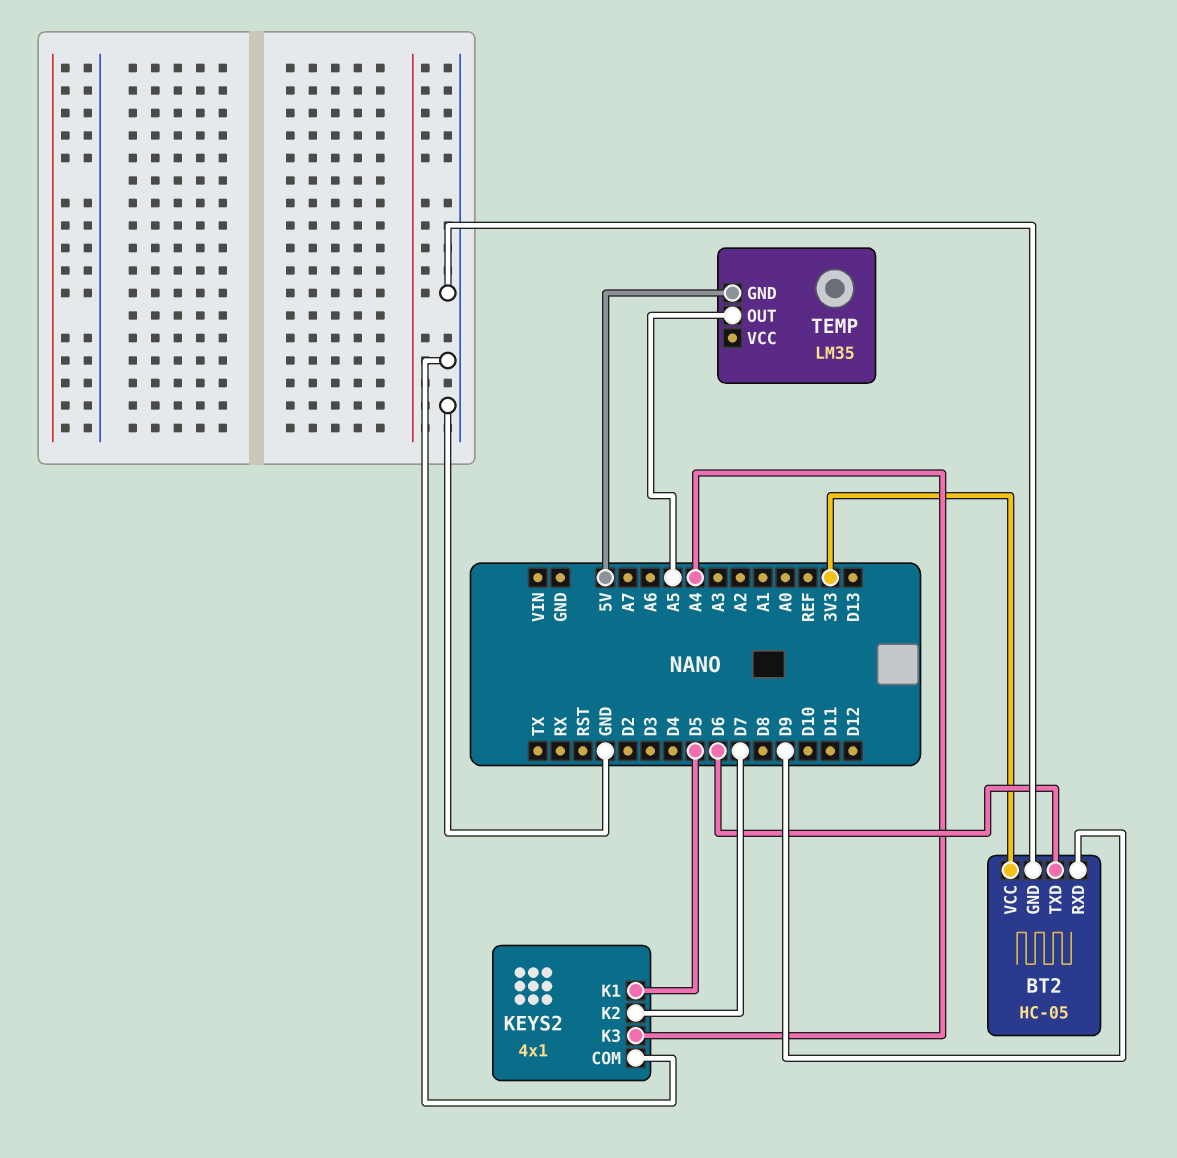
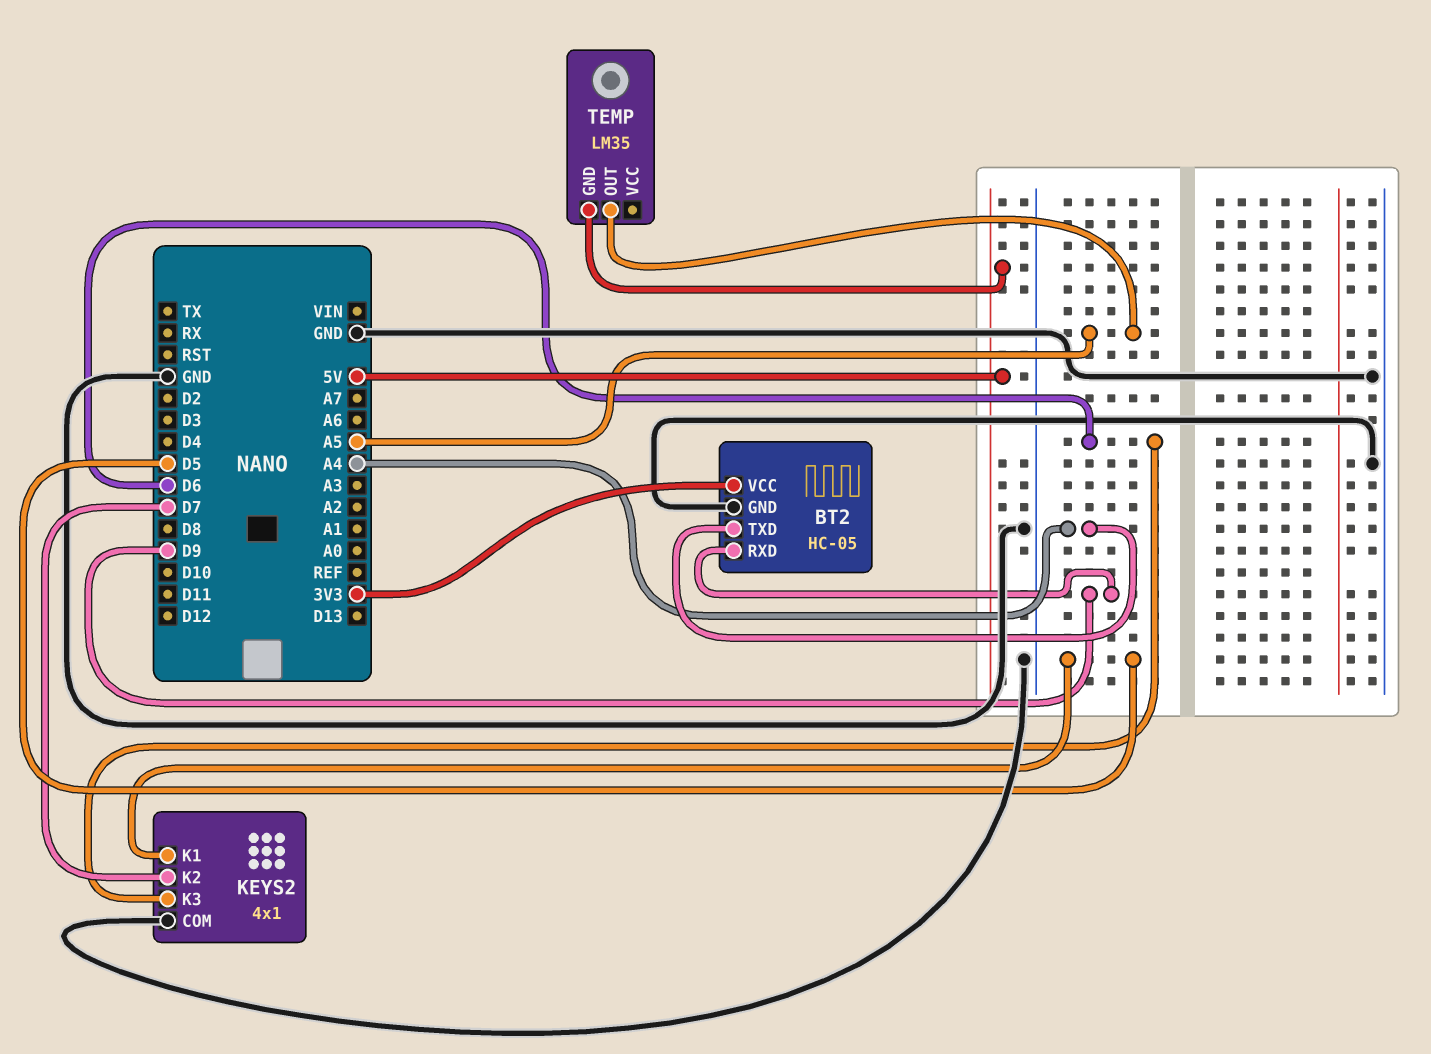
BT2 pin TXD: D6 -> A4
KEYS2 pin K3: A4 -> D6

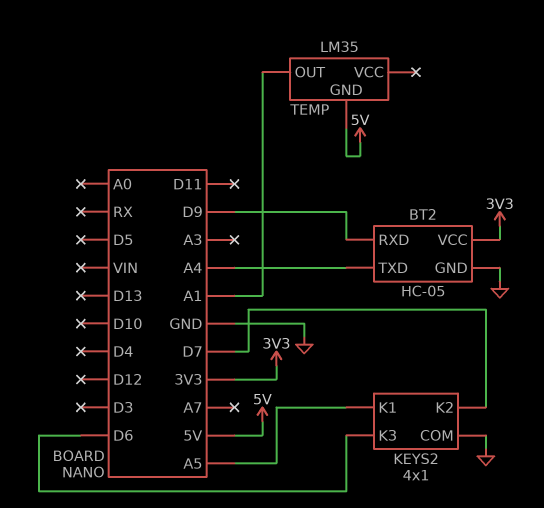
KEYS2 pin K1: D5 -> A5
TEMP pin OUT: A5 -> A1

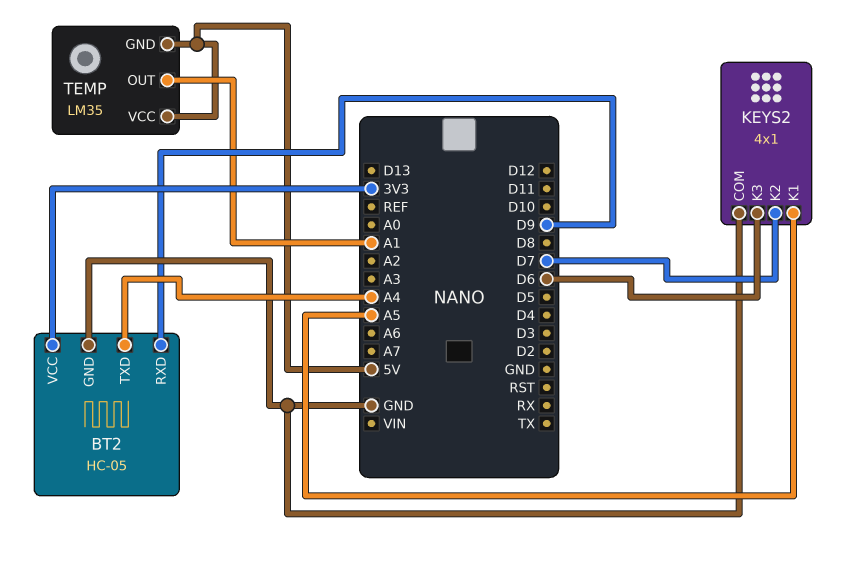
TEMP pin VCC: none -> 5V

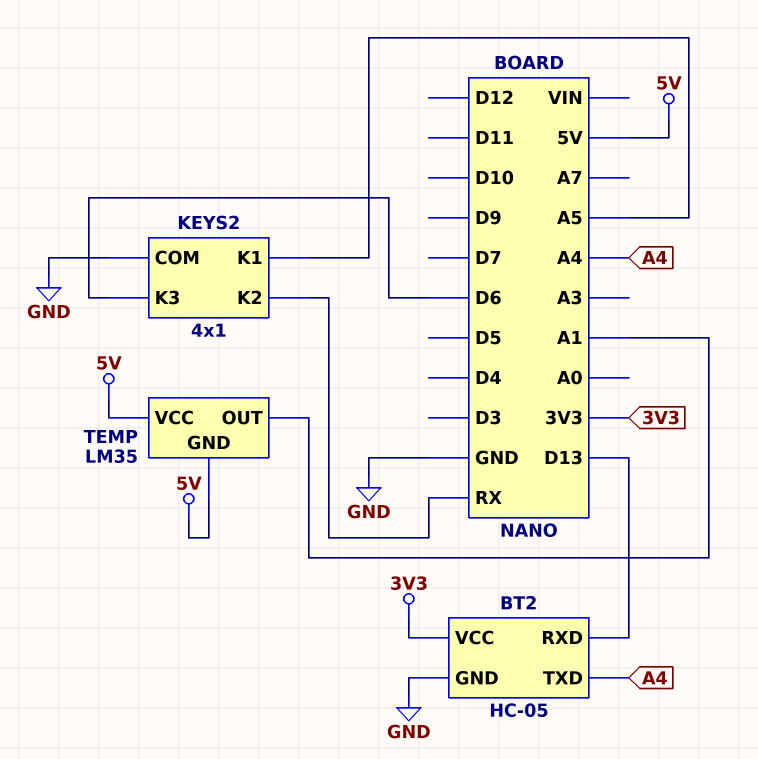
BT2 pin RXD: D9 -> D13
KEYS2 pin K2: D7 -> RX

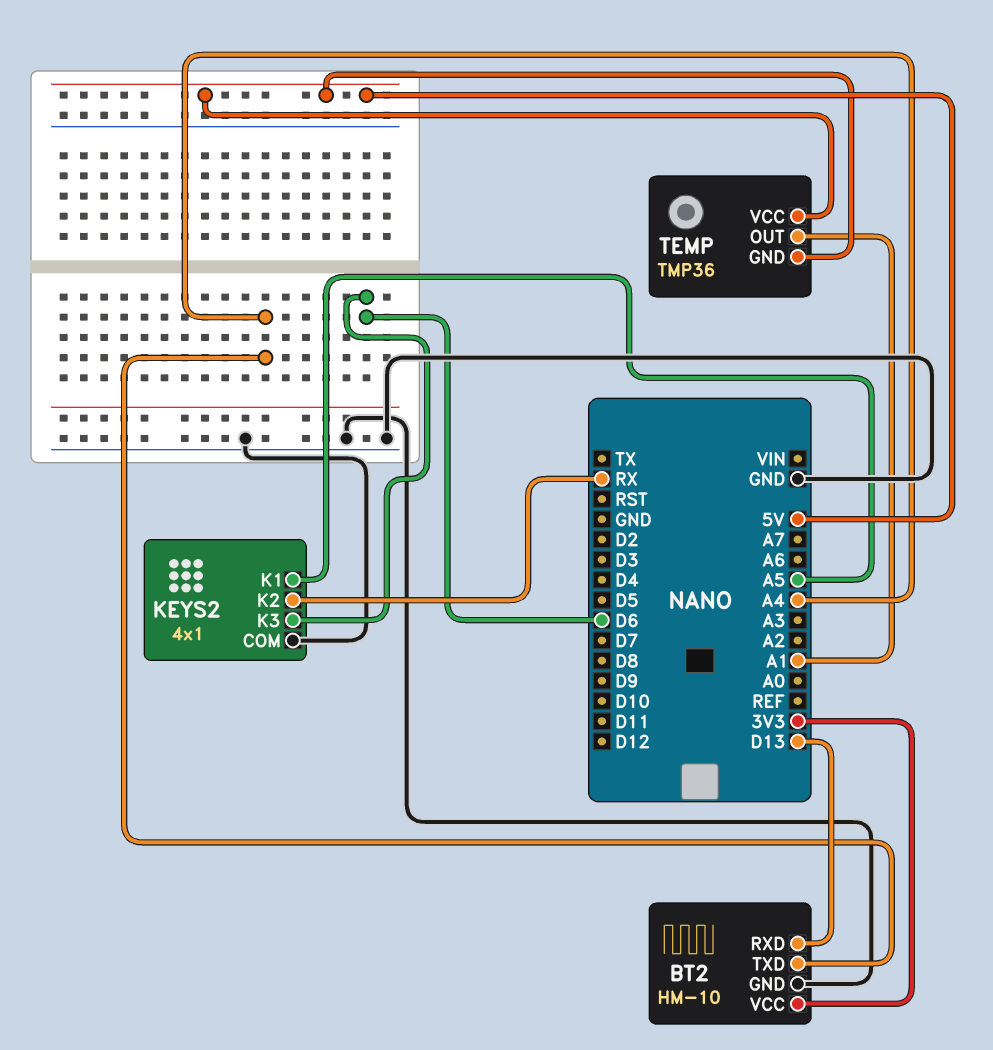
BT2: HC-05 -> HM-10
TEMP: LM35 -> TMP36

